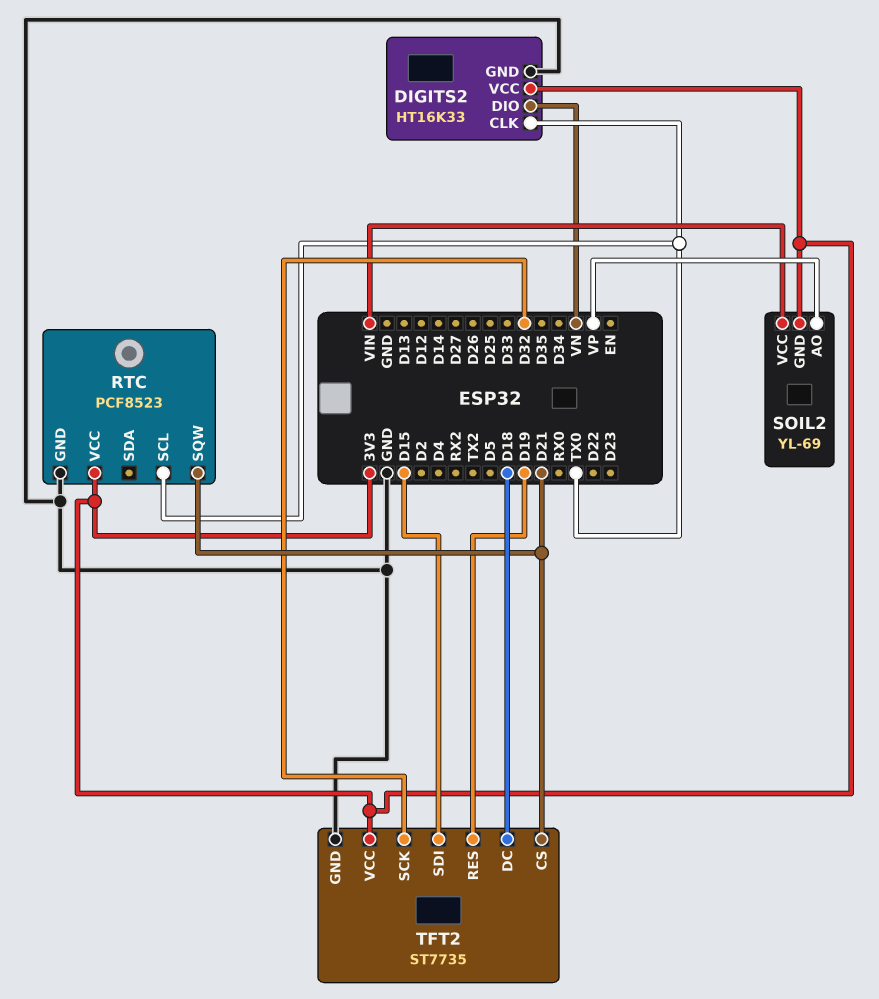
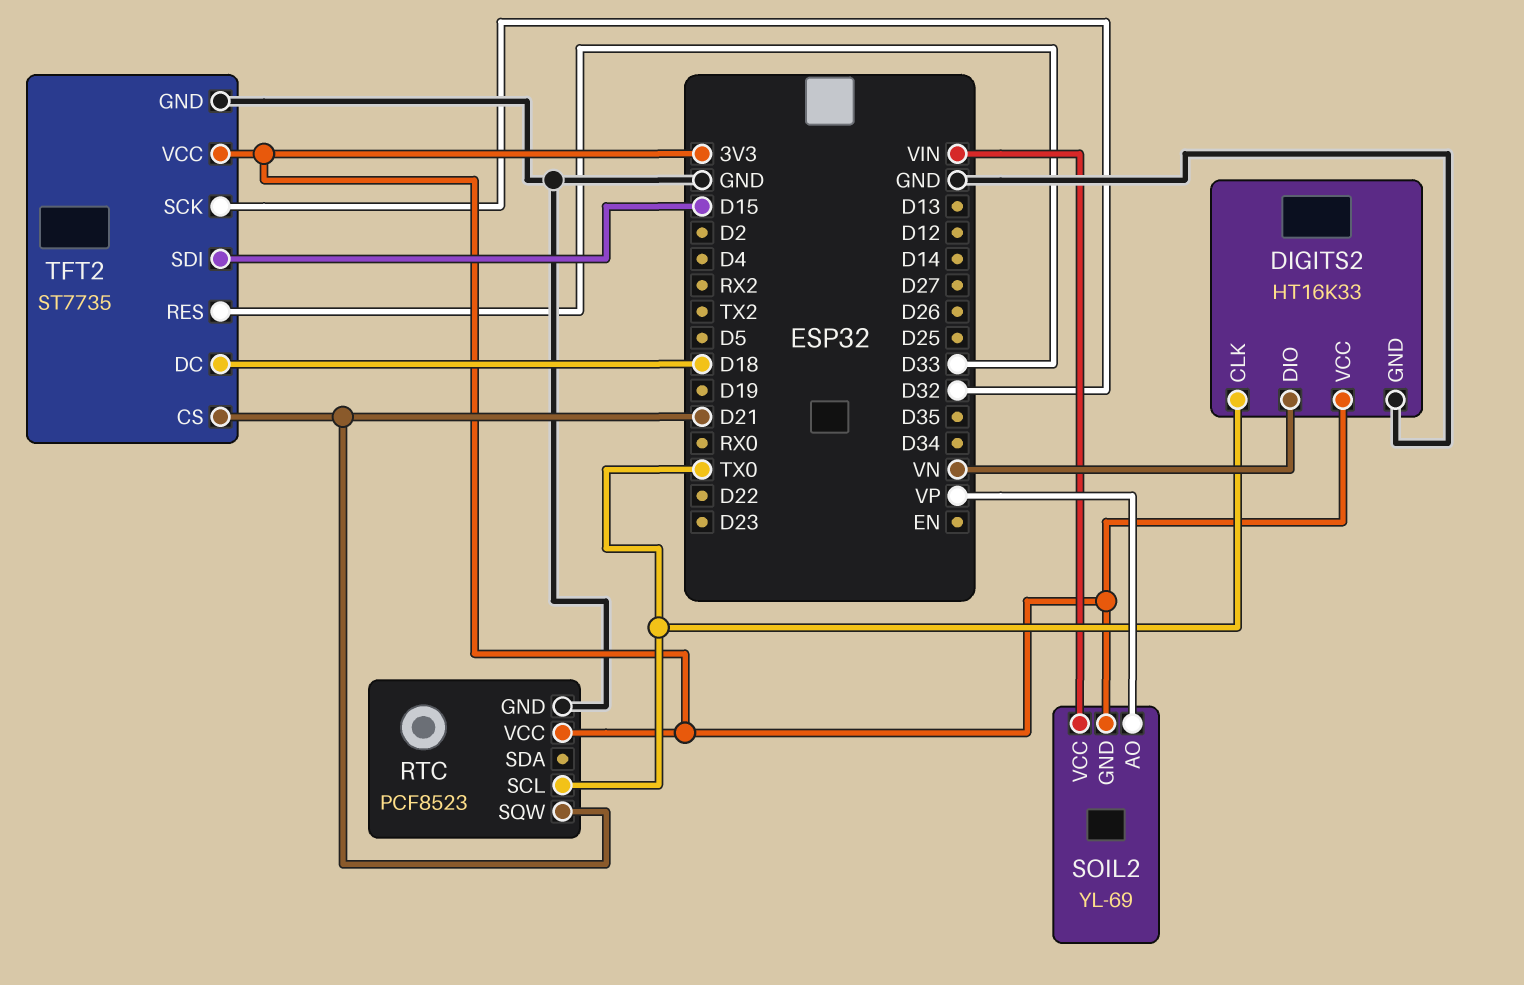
TFT2 pin RES: D19 -> D33

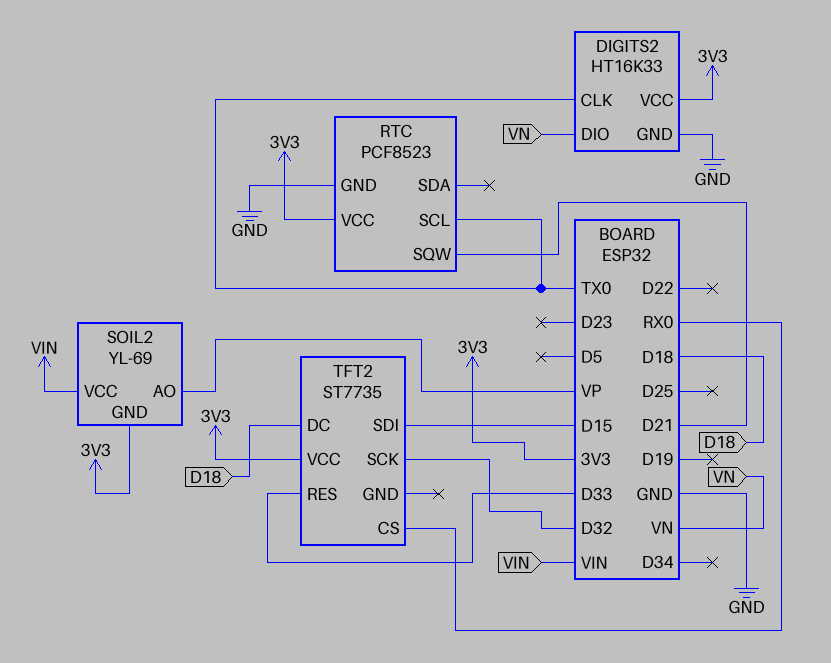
TFT2 pin CS: D21 -> RX0
TFT2 pin GND: GND -> none

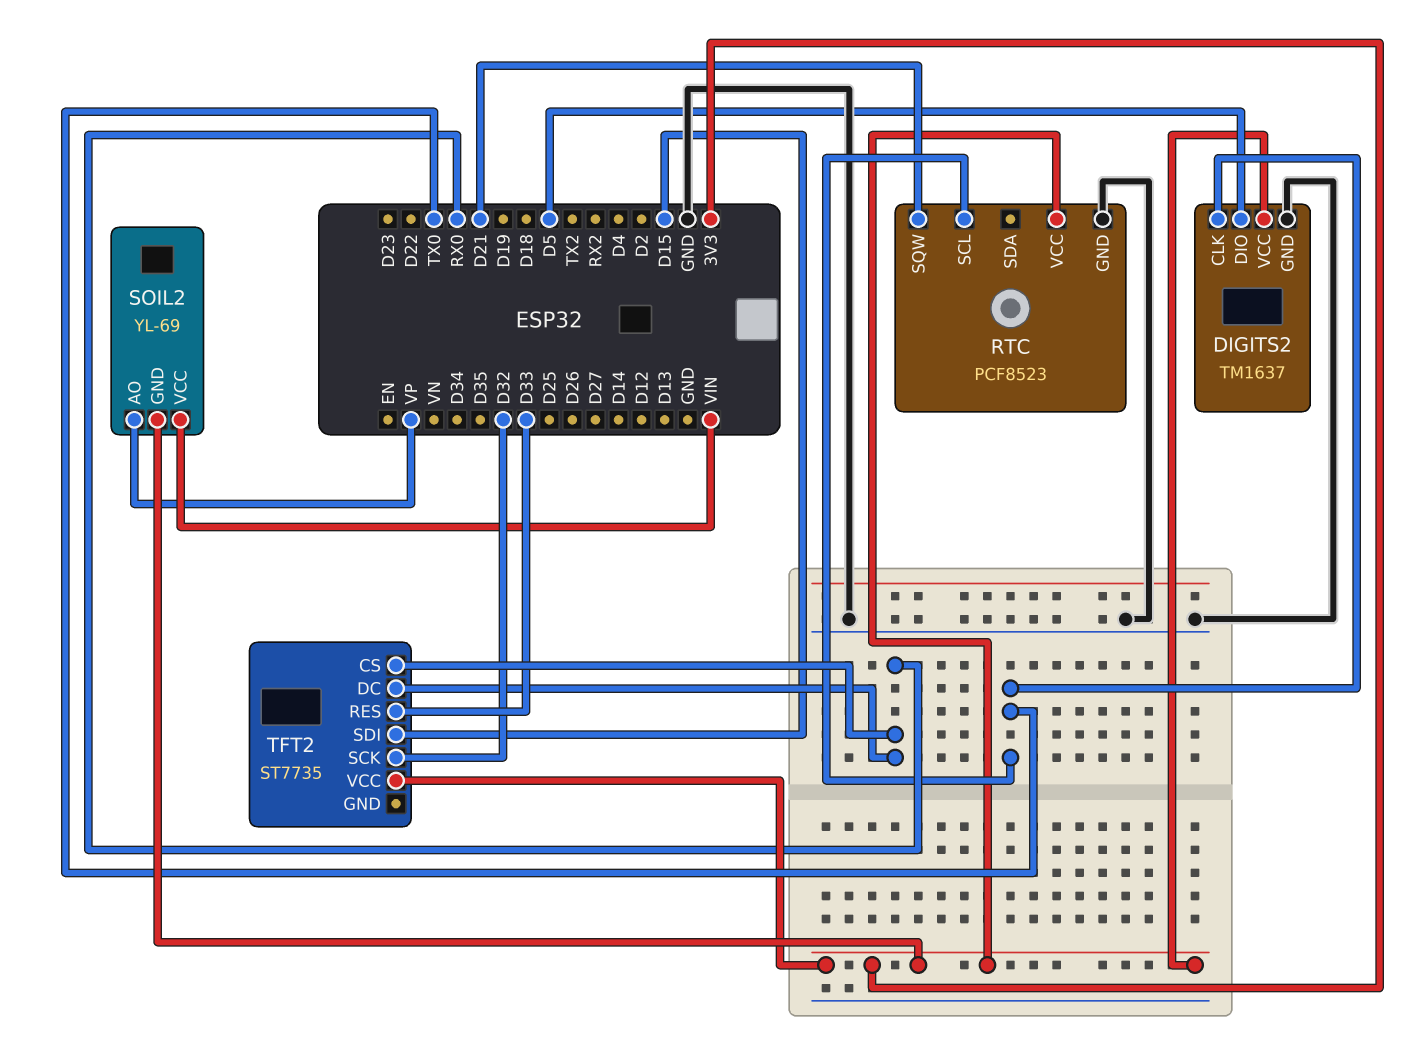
DIGITS2: HT16K33 -> TM1637
DIGITS2 pin DIO: VN -> D5
TFT2 pin DC: D18 -> RX0

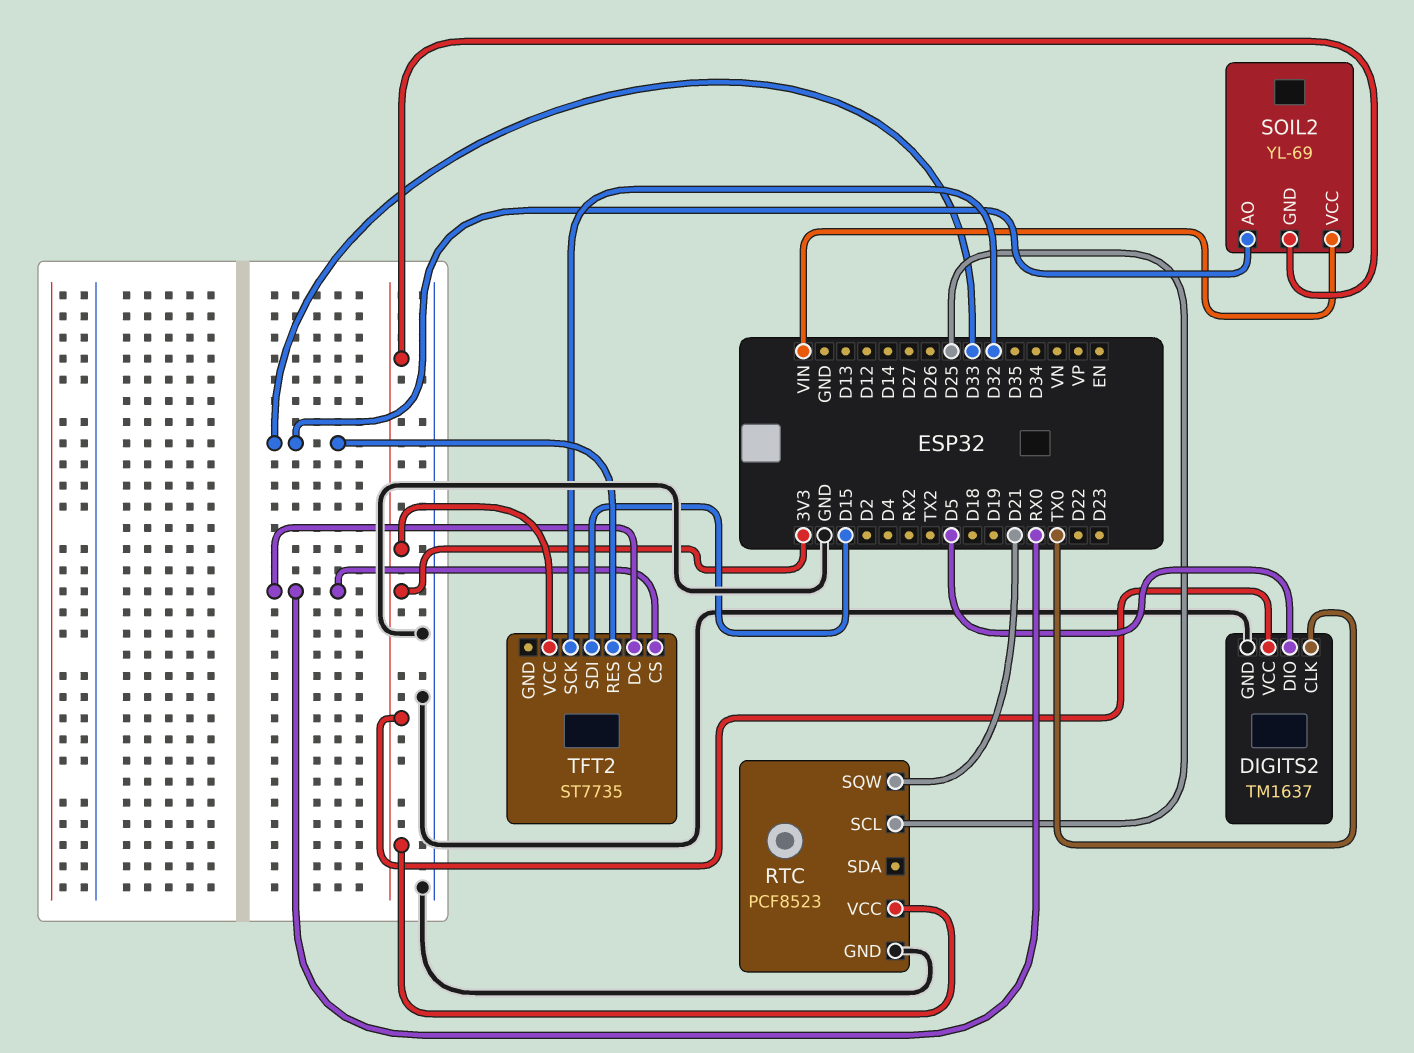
RTC pin SCL: TX0 -> D25
SOIL2 pin AO: VP -> D33

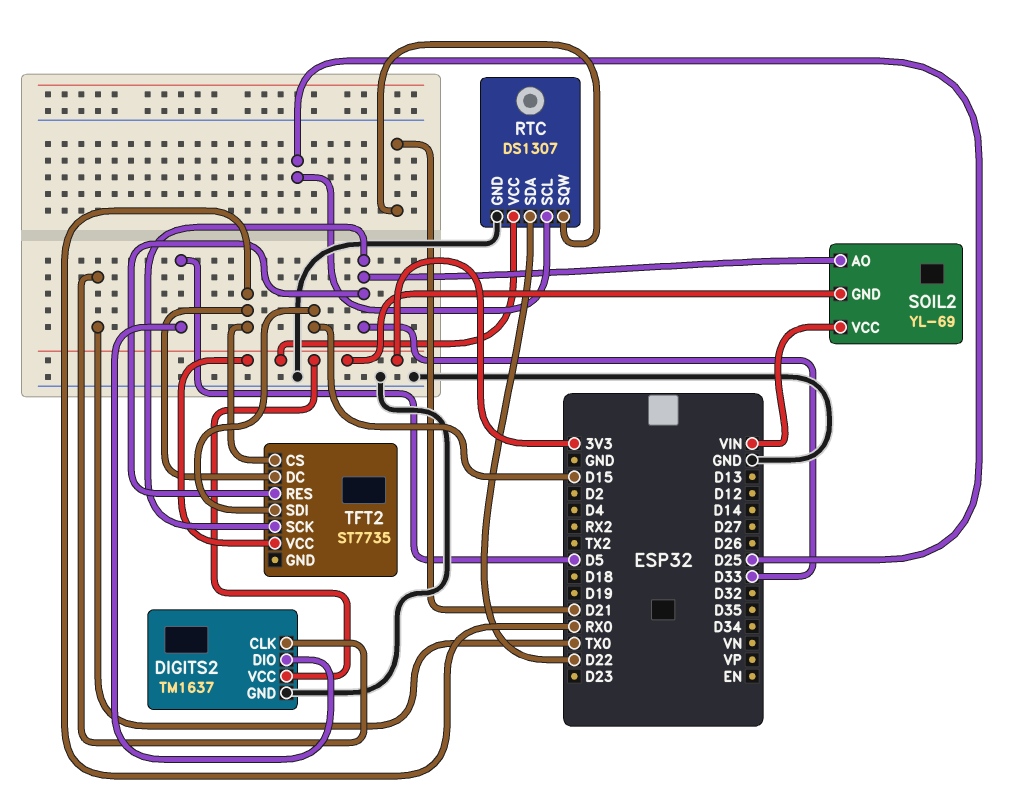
RTC: PCF8523 -> DS1307
RTC pin SDA: none -> D22
TFT2 pin SCK: D32 -> D33

